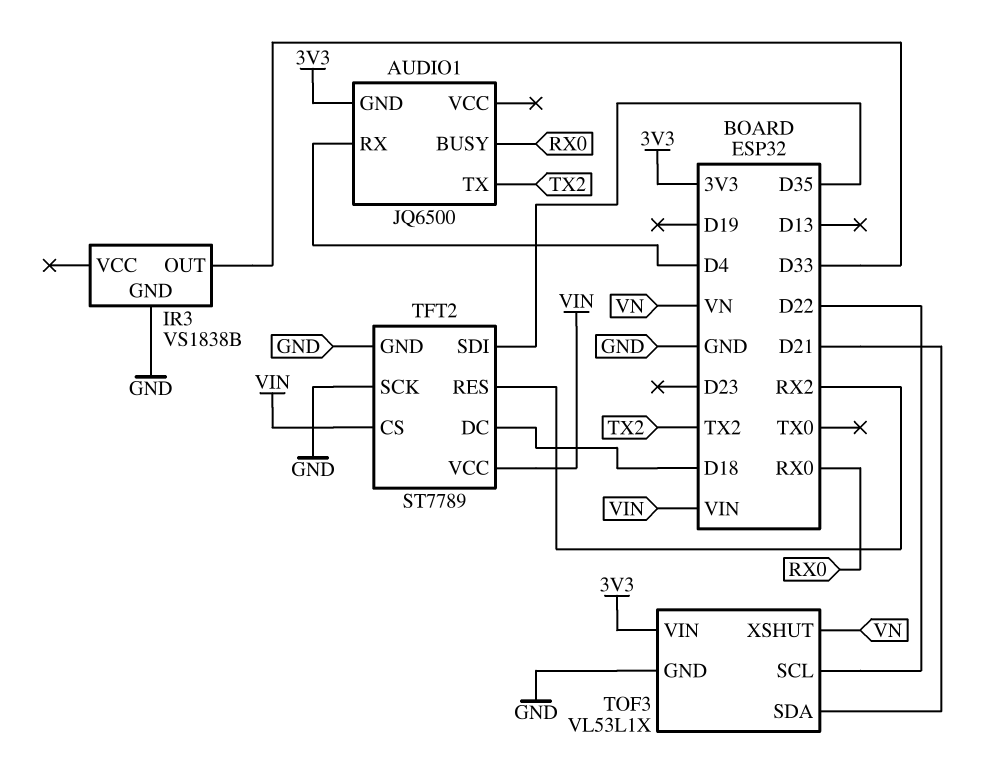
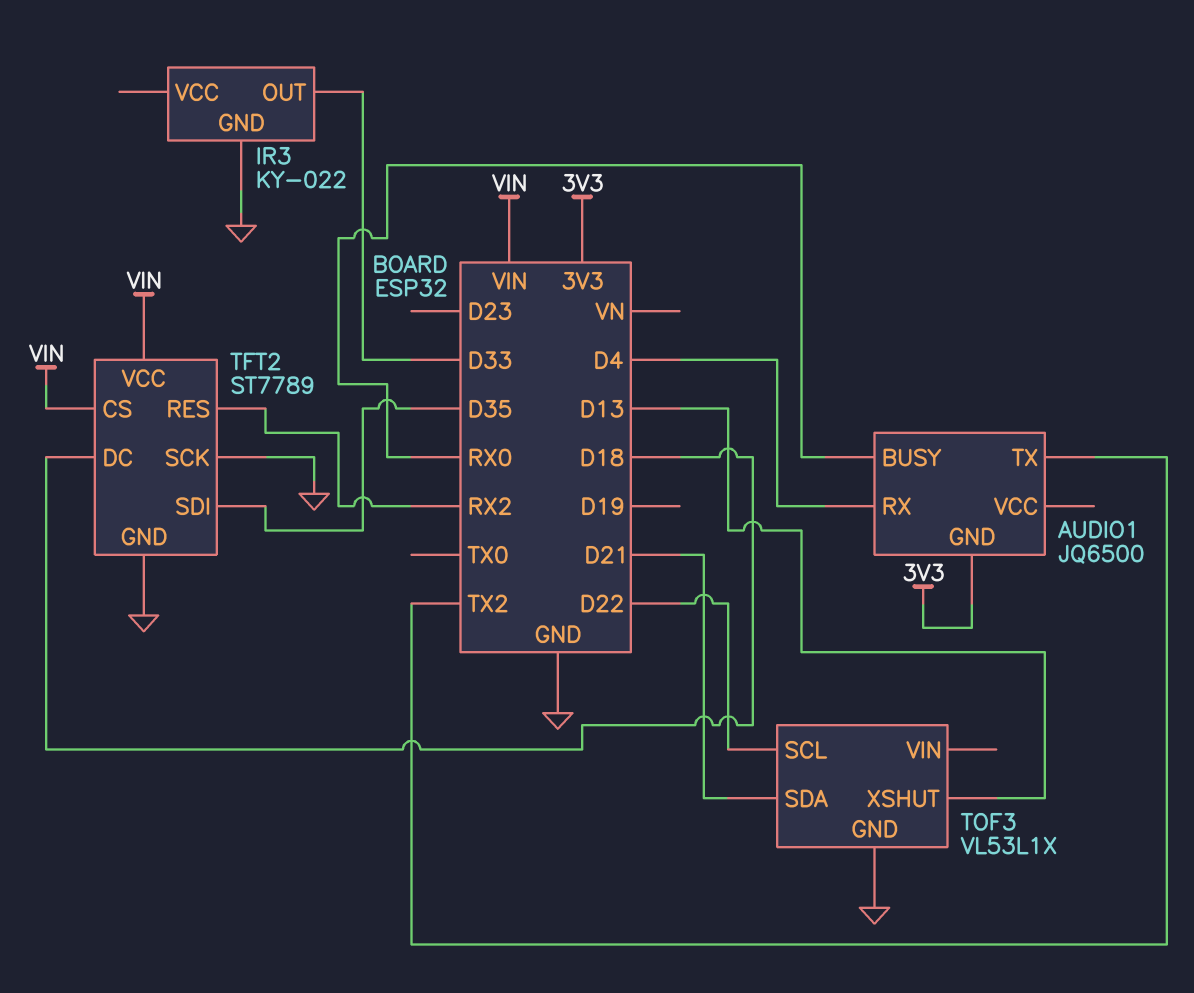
IR3: VS1838B -> KY-022
TOF3 pin VIN: 3V3 -> none
TOF3 pin XSHUT: VN -> D13

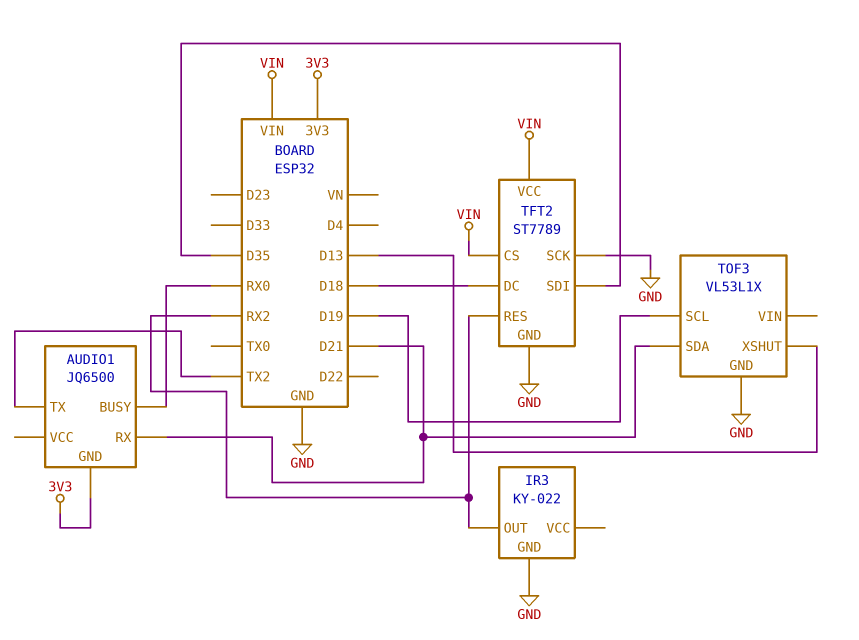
AUDIO1 pin RX: D4 -> D21
IR3 pin OUT: D33 -> RX2
TOF3 pin SCL: D22 -> D19

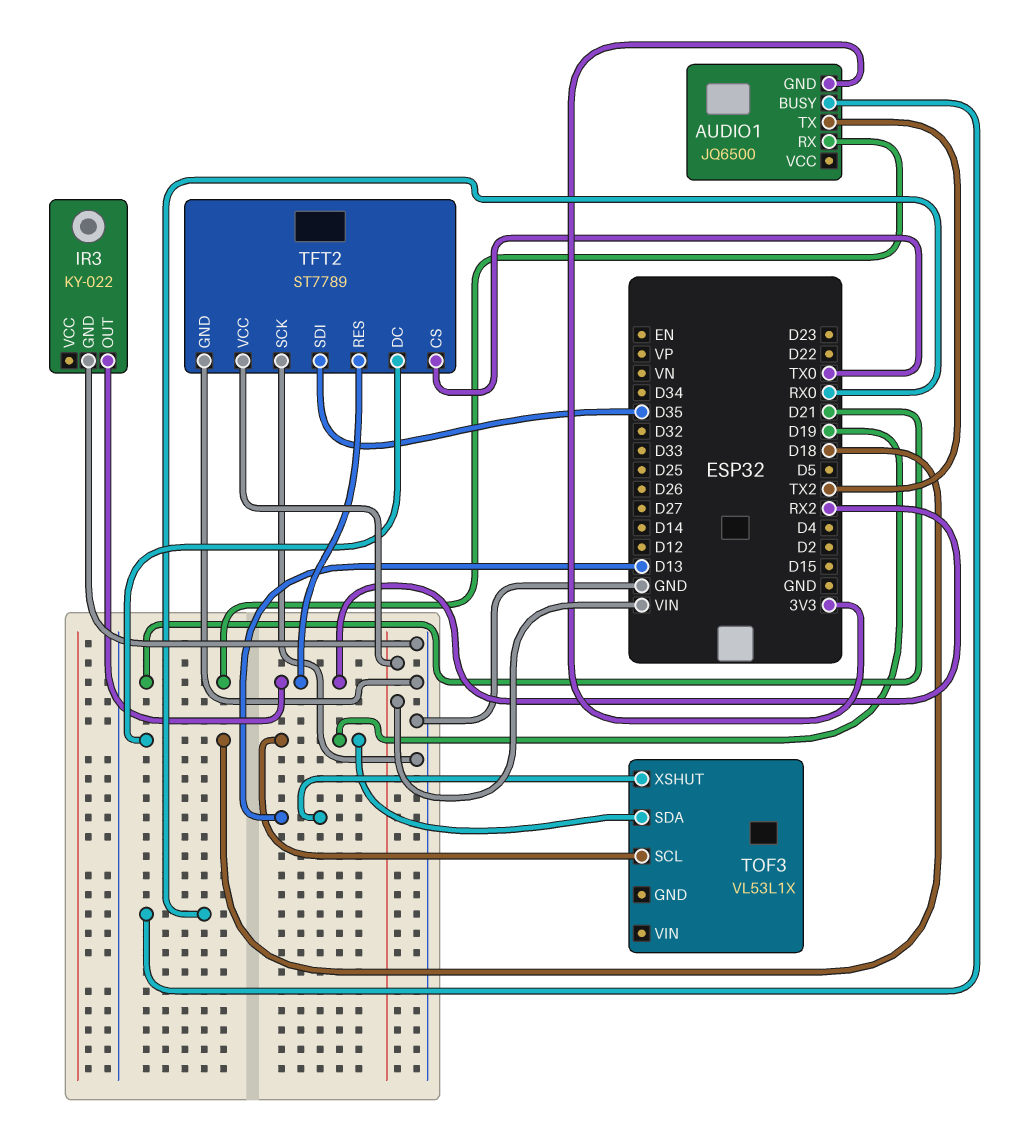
TFT2 pin CS: VIN -> TX0
TOF3 pin GND: GND -> none
TOF3 pin SDA: D21 -> D19

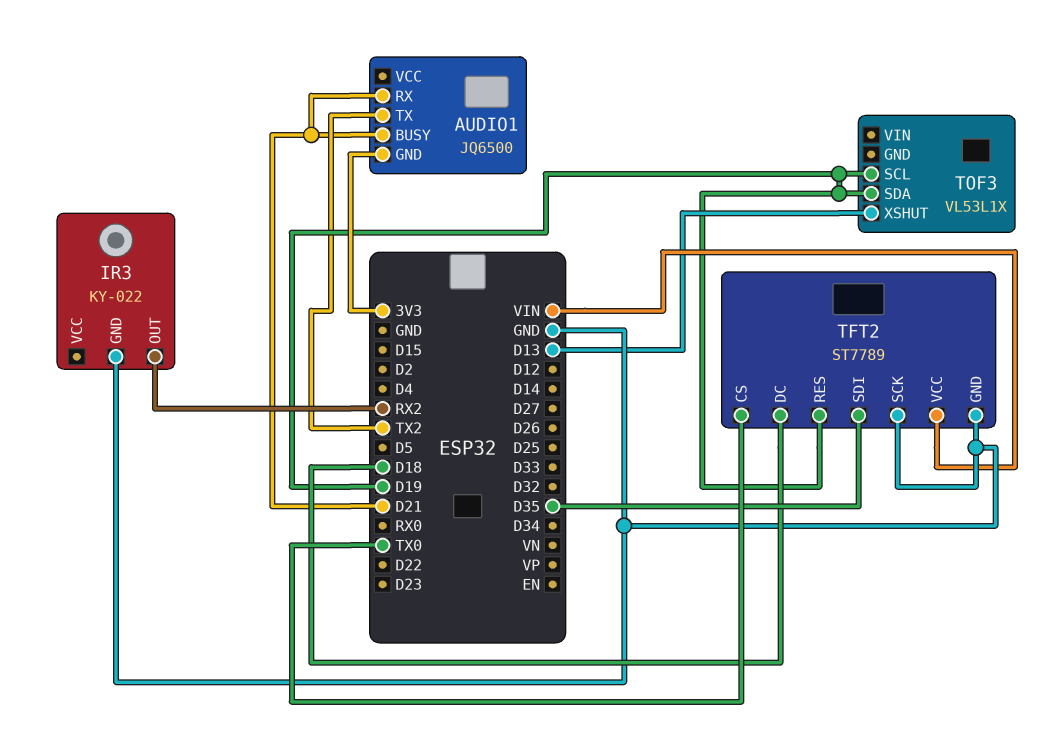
AUDIO1 pin BUSY: RX0 -> D21
TFT2 pin RES: RX2 -> D19

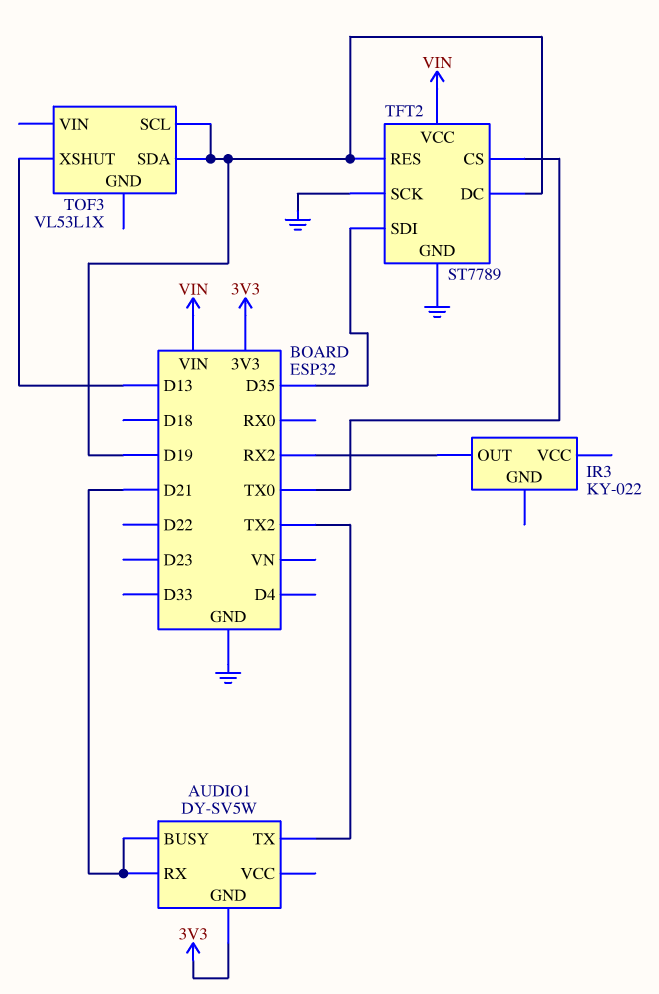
AUDIO1: JQ6500 -> DY-SV5W
IR3 pin GND: GND -> none
TFT2 pin DC: D18 -> D19

